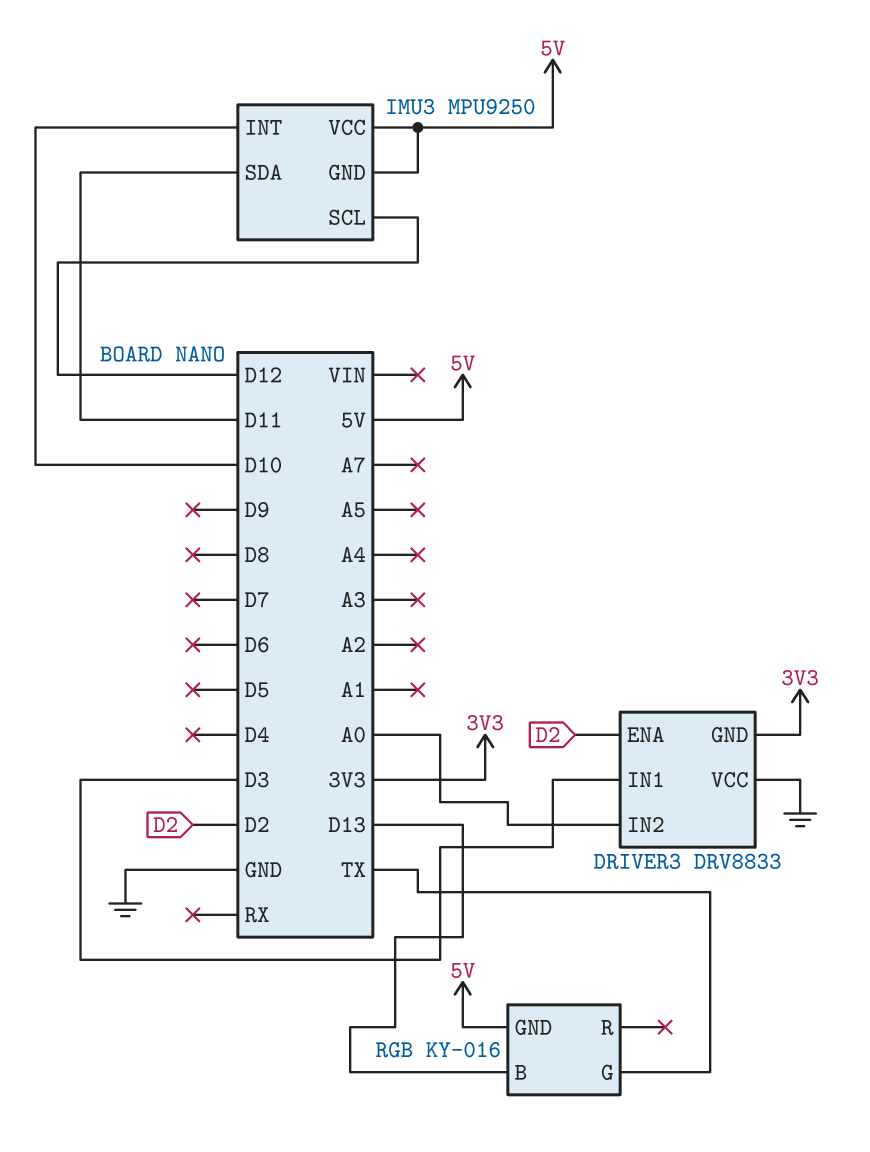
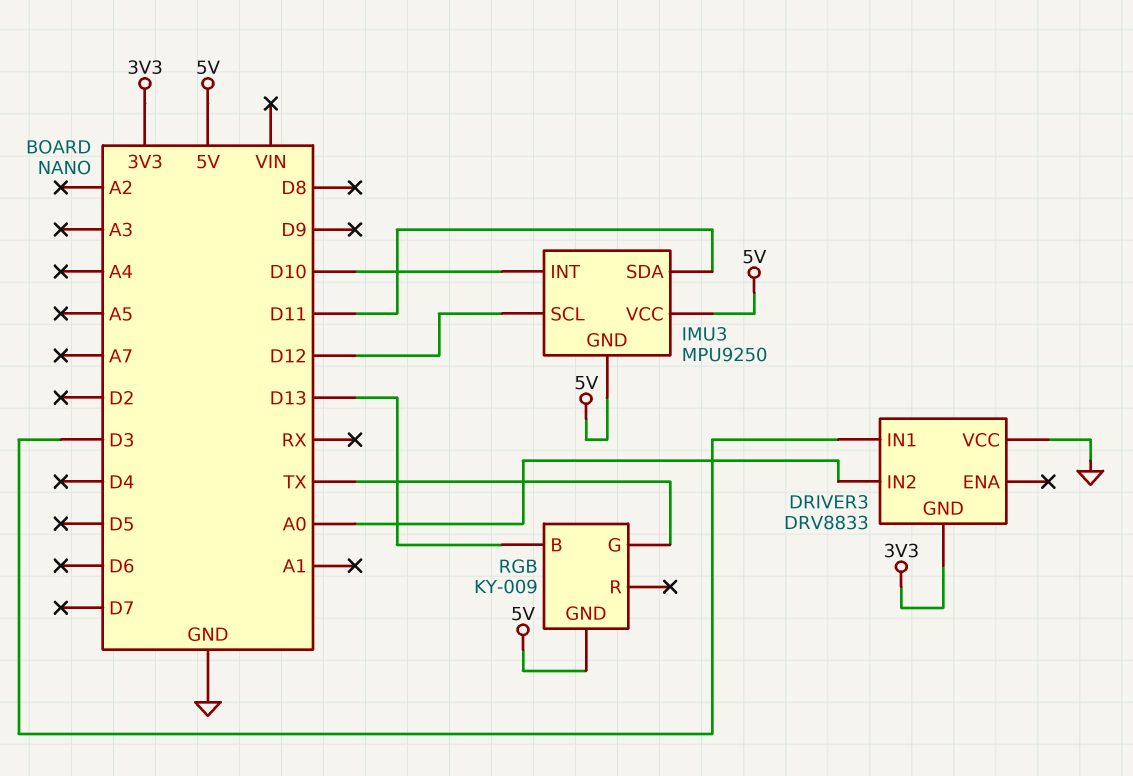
DRIVER3 pin ENA: D2 -> none
RGB: KY-016 -> KY-009

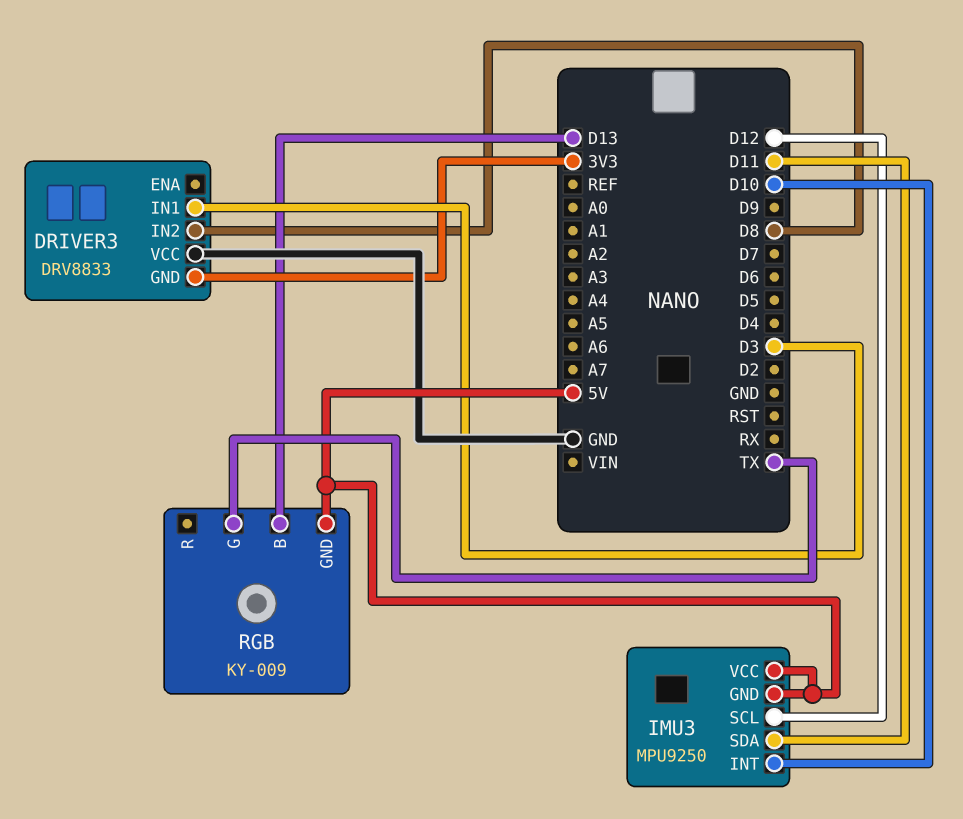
DRIVER3 pin IN2: A0 -> D8

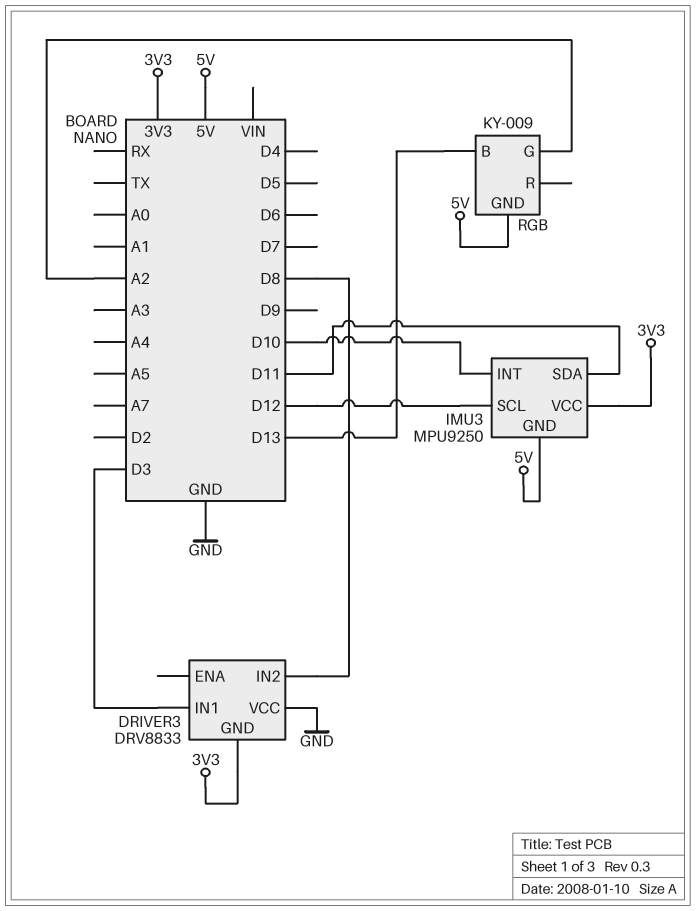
IMU3 pin VCC: 5V -> 3V3
RGB pin G: TX -> A2

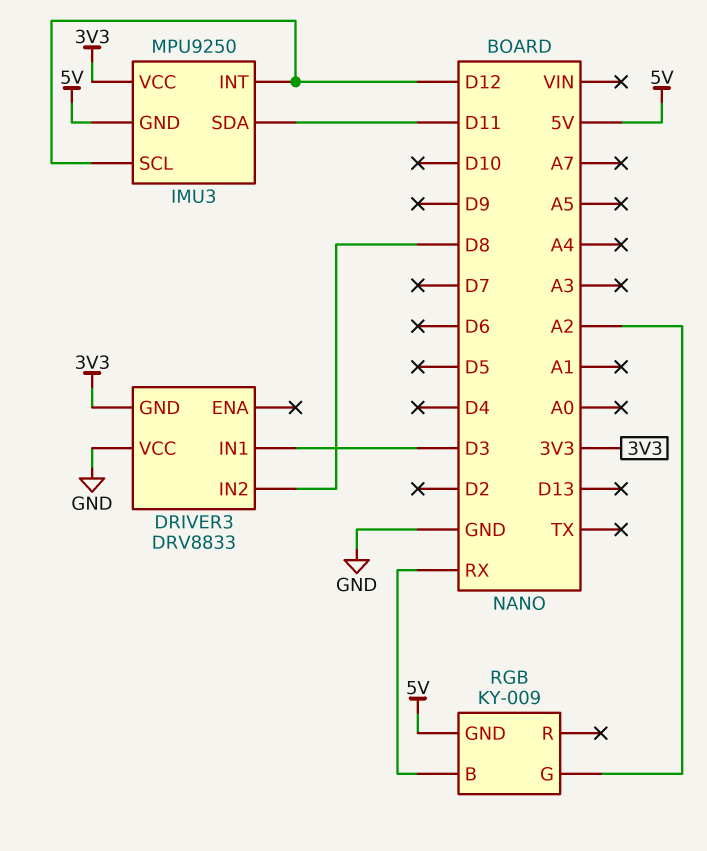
IMU3 pin INT: D10 -> D12
RGB pin B: D13 -> RX

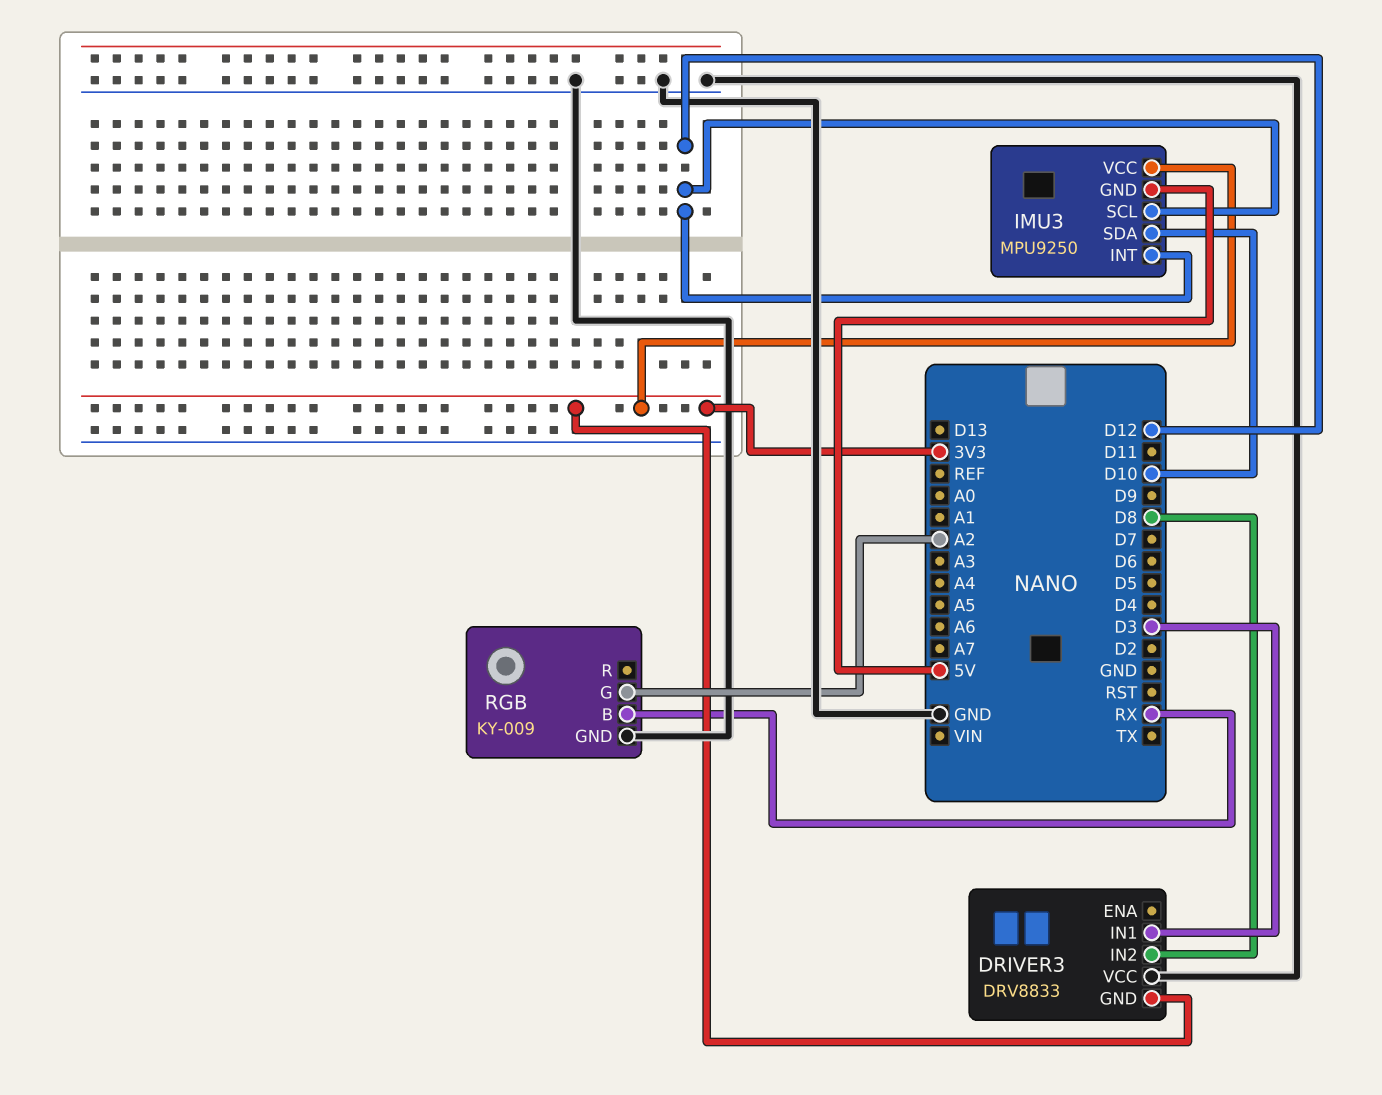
IMU3 pin SDA: D11 -> D10
RGB pin GND: 5V -> GND

